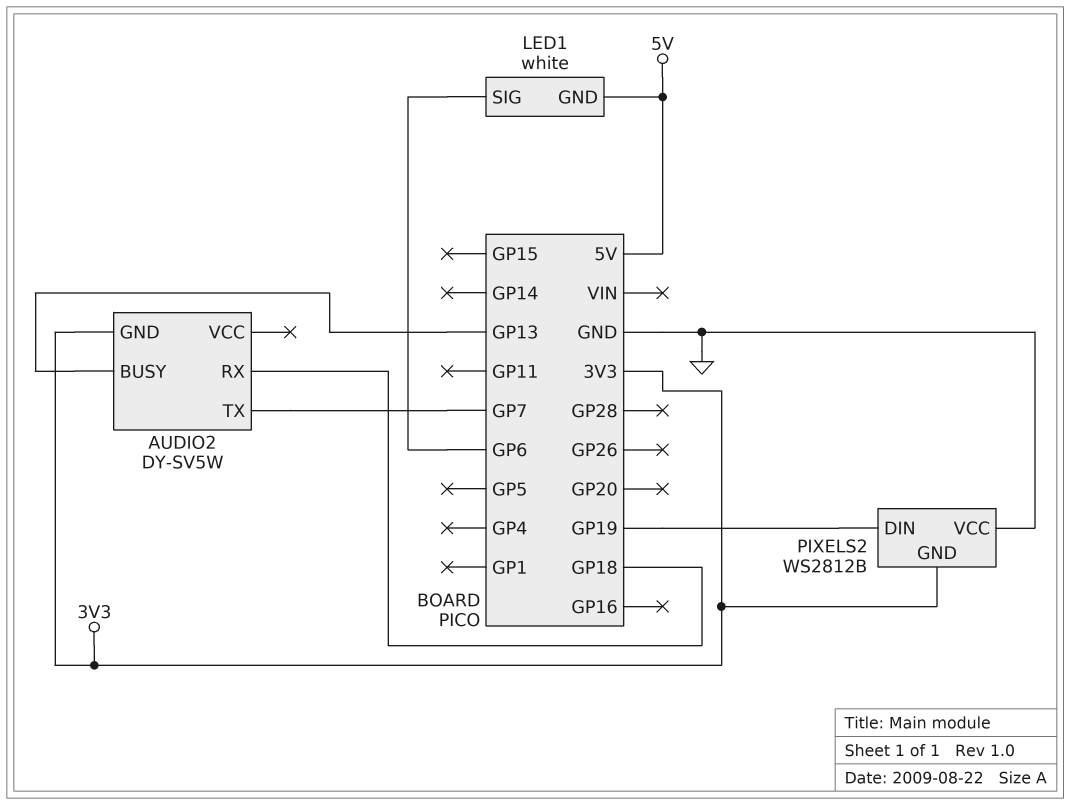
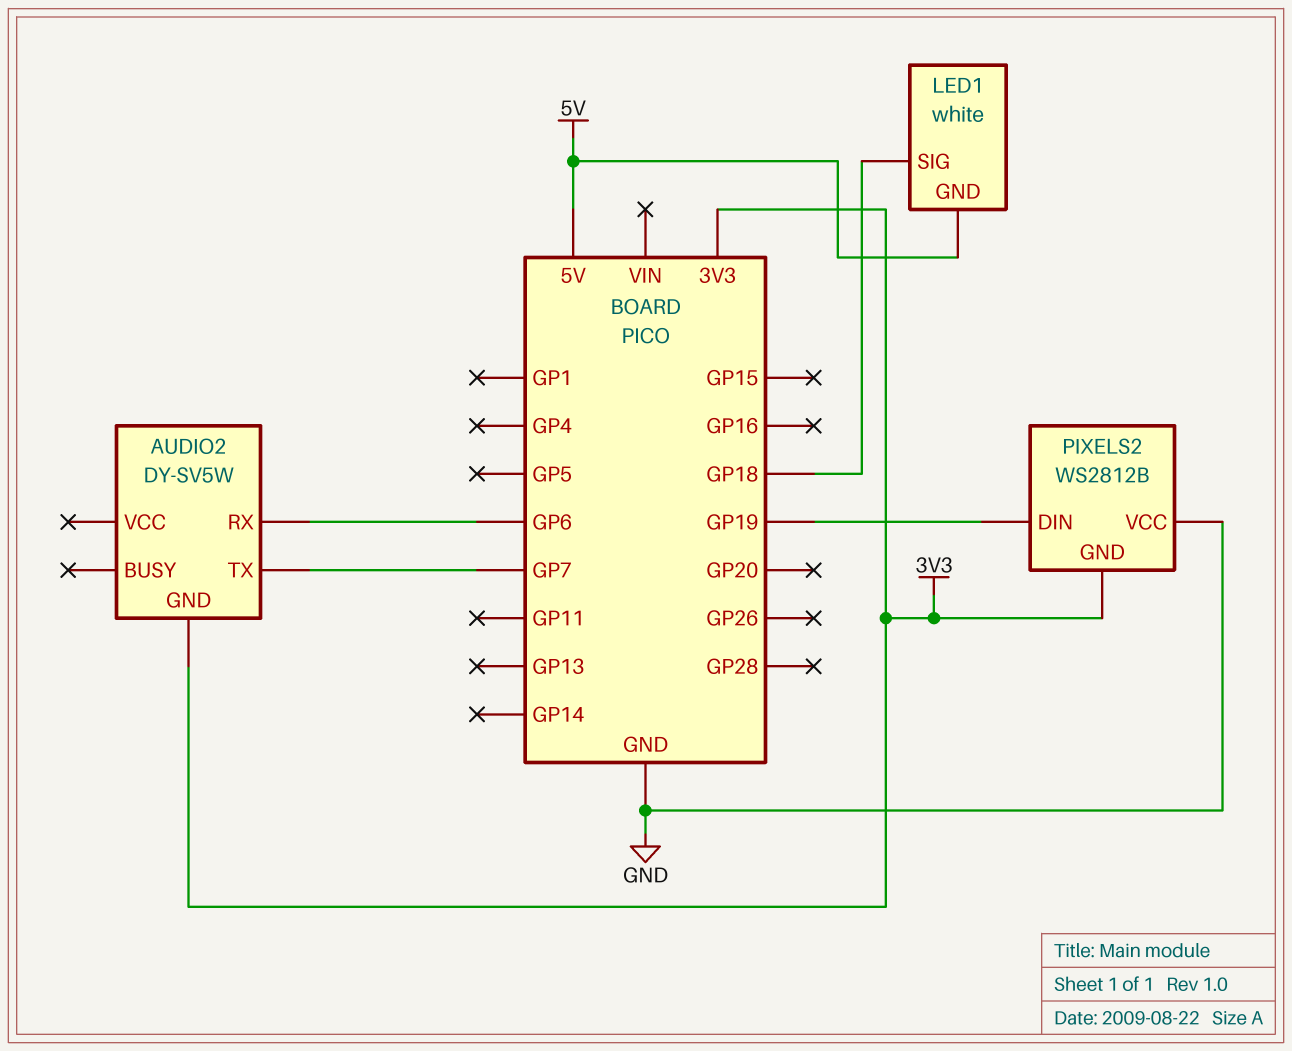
AUDIO2 pin BUSY: GP13 -> none
AUDIO2 pin RX: GP18 -> GP6
LED1 pin SIG: GP6 -> GP18

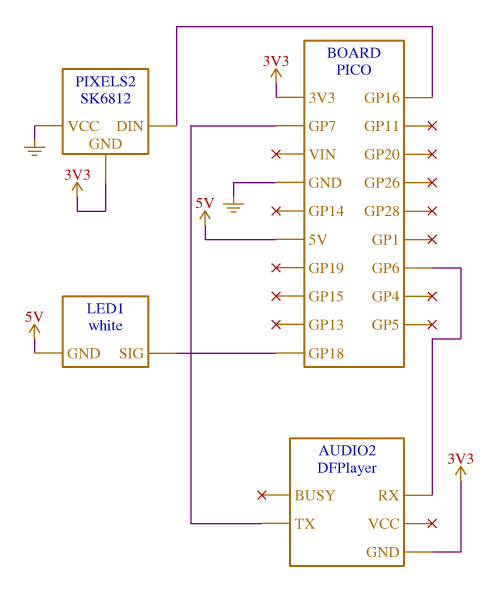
AUDIO2: DY-SV5W -> DFPlayer
PIXELS2: WS2812B -> SK6812
PIXELS2 pin DIN: GP19 -> GP16

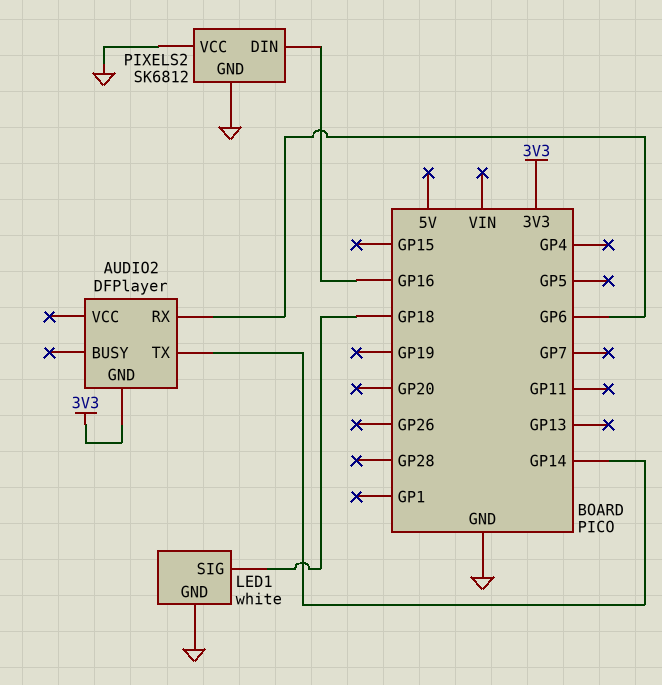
AUDIO2 pin TX: GP7 -> GP14
LED1 pin GND: 5V -> GND
PIXELS2 pin GND: 3V3 -> GND

